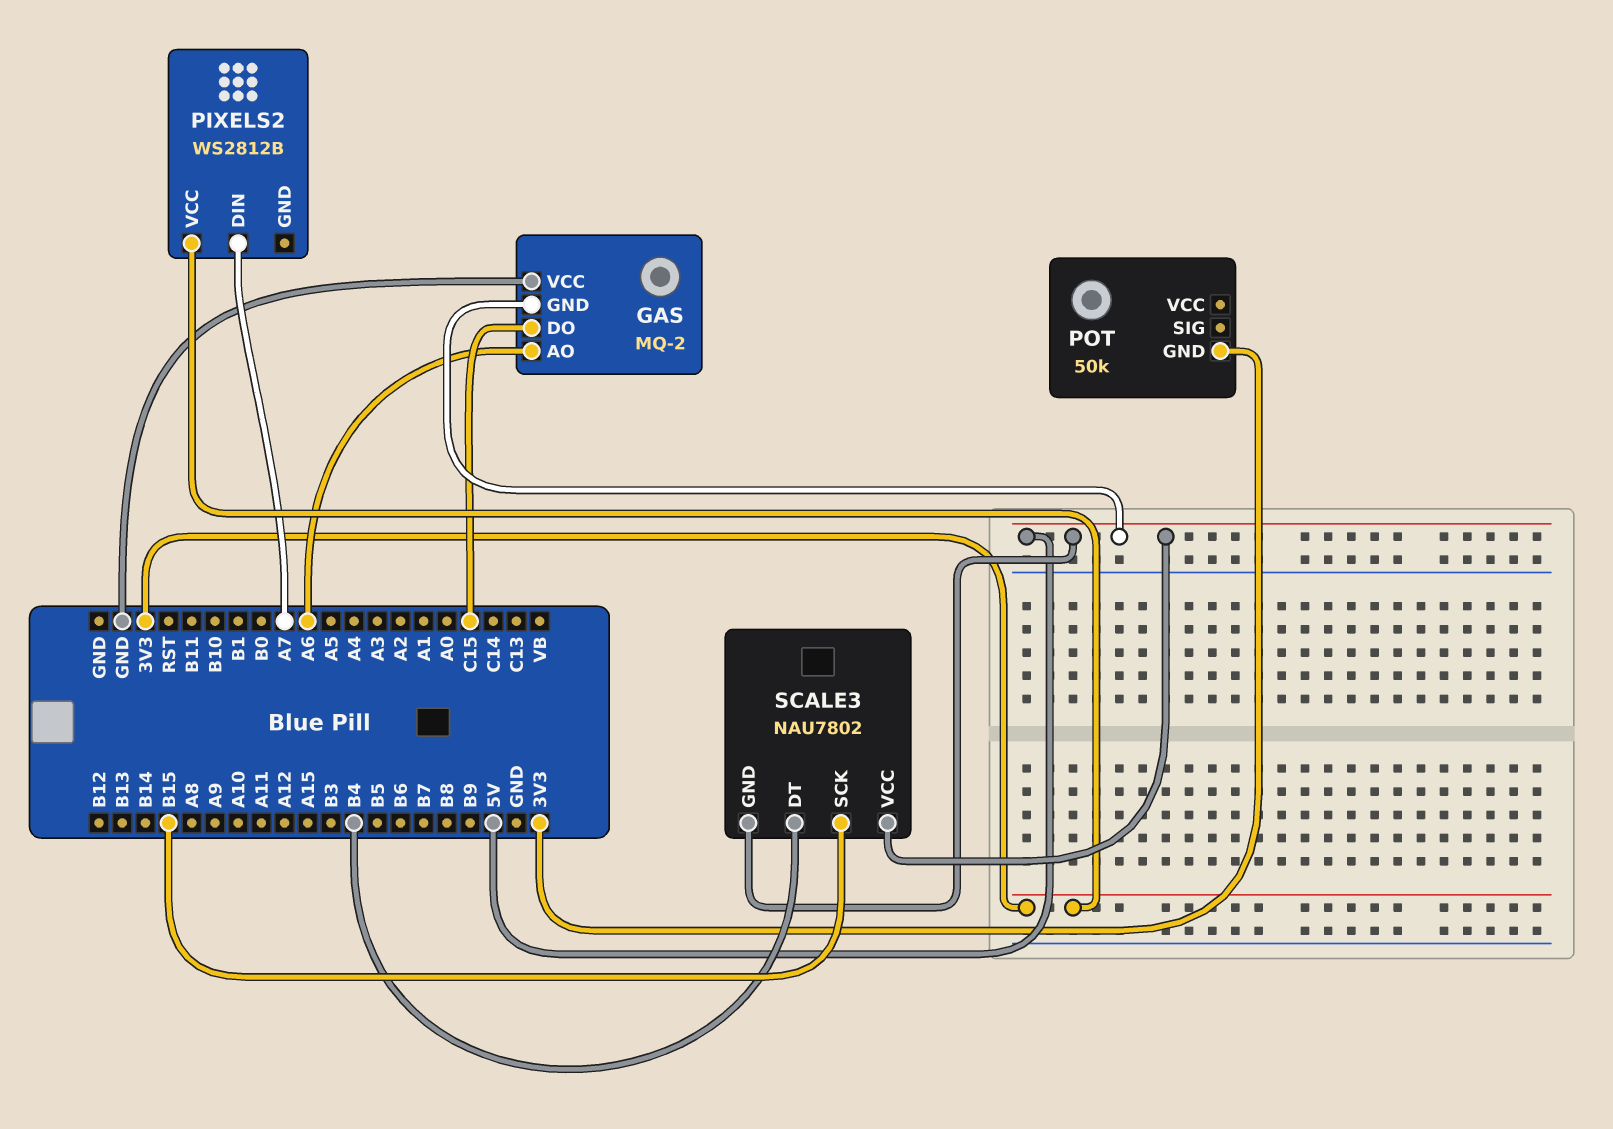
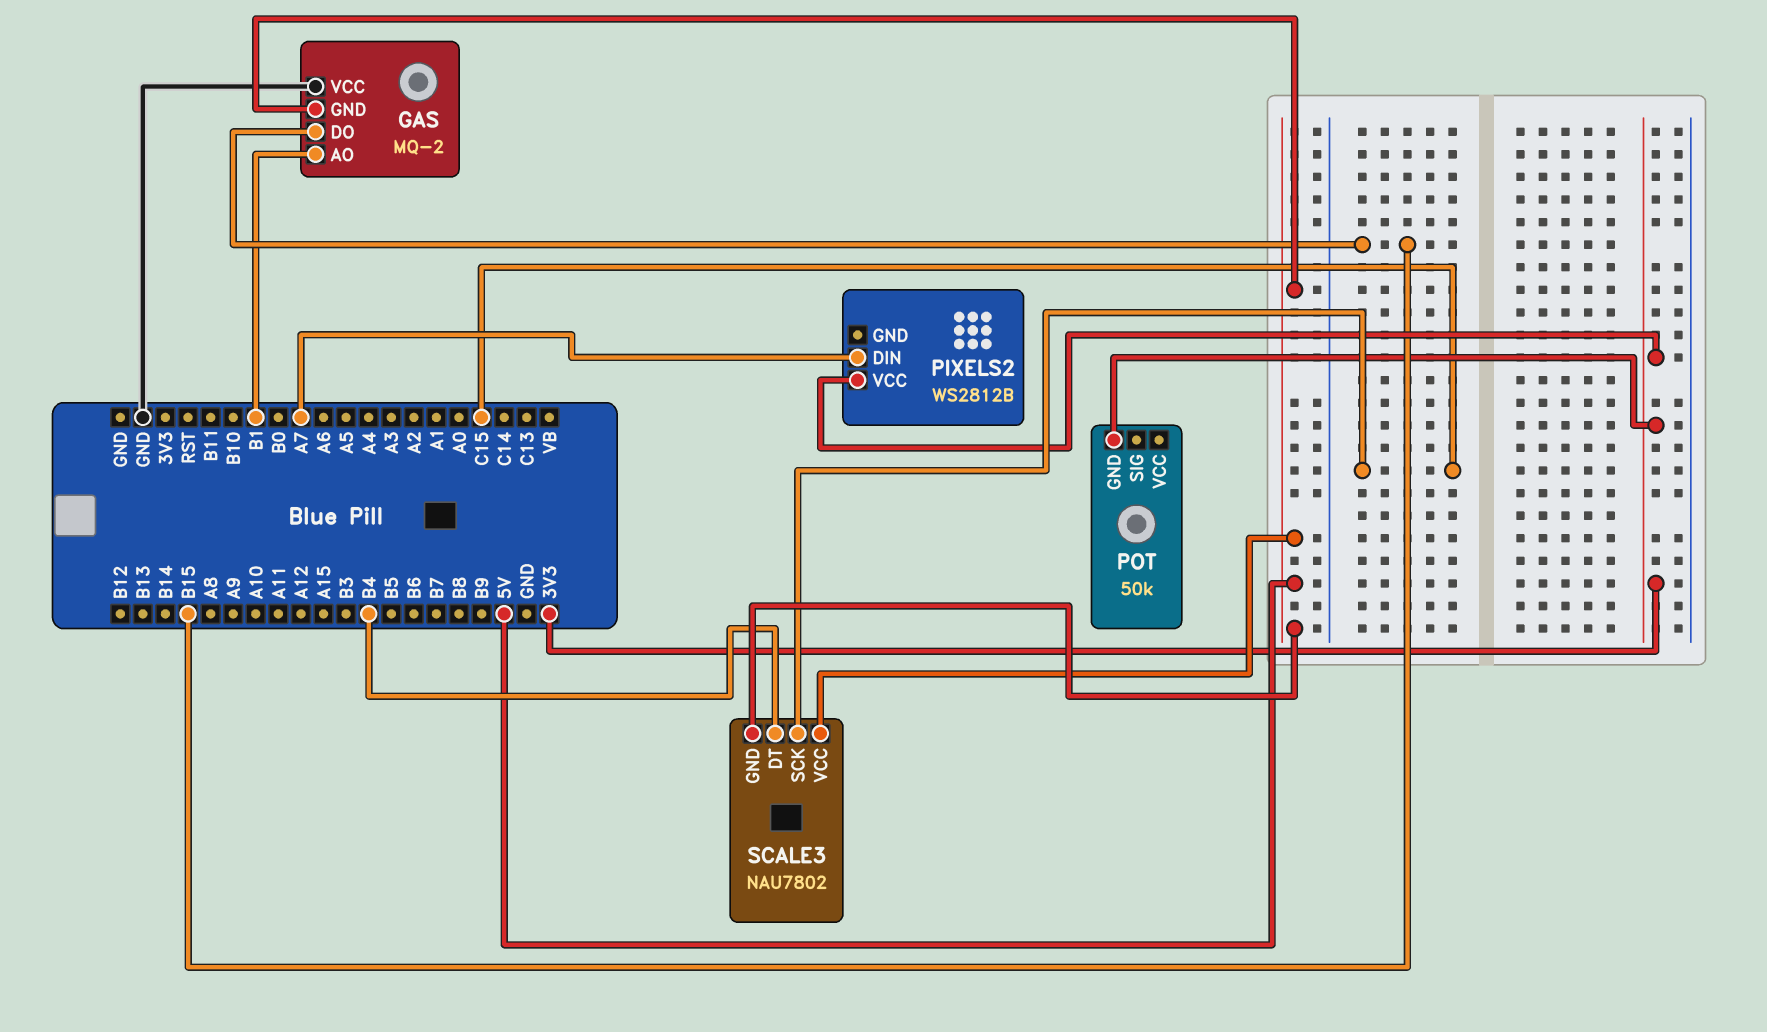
GAS pin AO: A6 -> B1
GAS pin DO: C15 -> B15
SCALE3 pin SCK: B15 -> C15

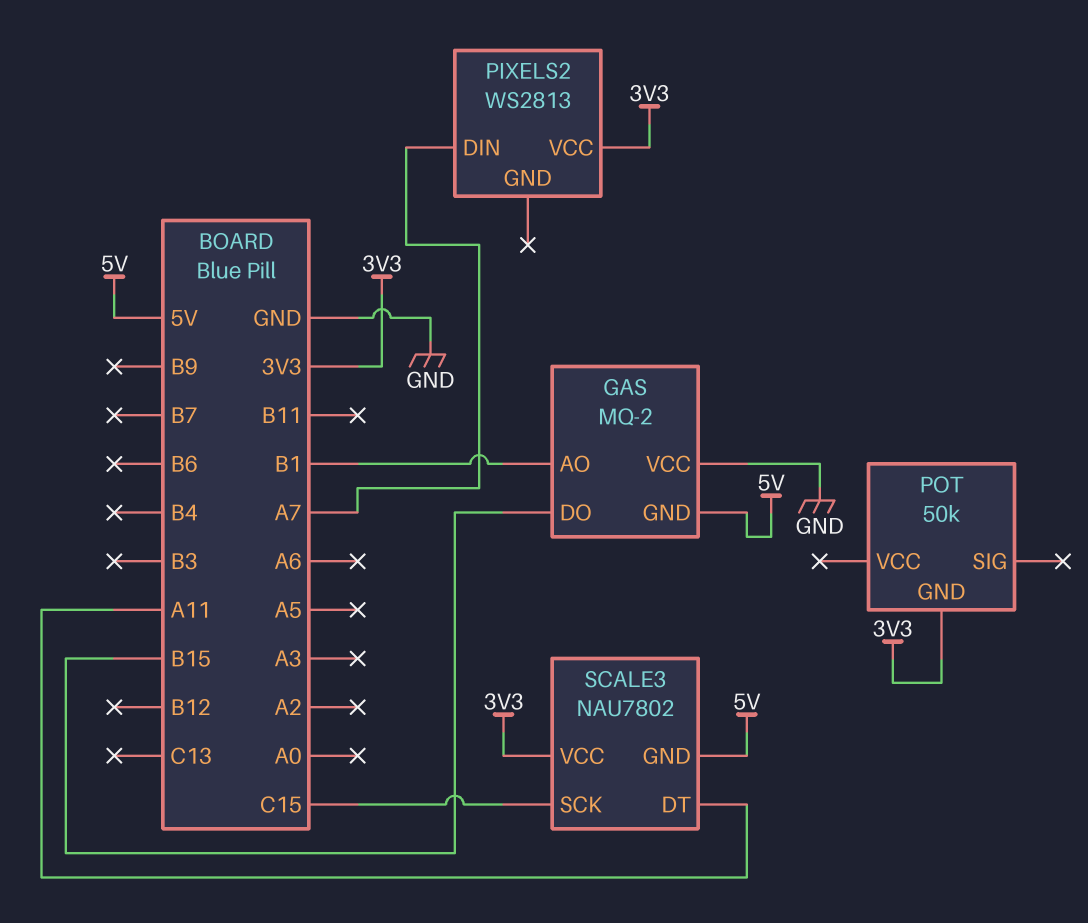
PIXELS2: WS2812B -> WS2813
SCALE3 pin DT: B4 -> A11
SCALE3 pin VCC: 5V -> 3V3

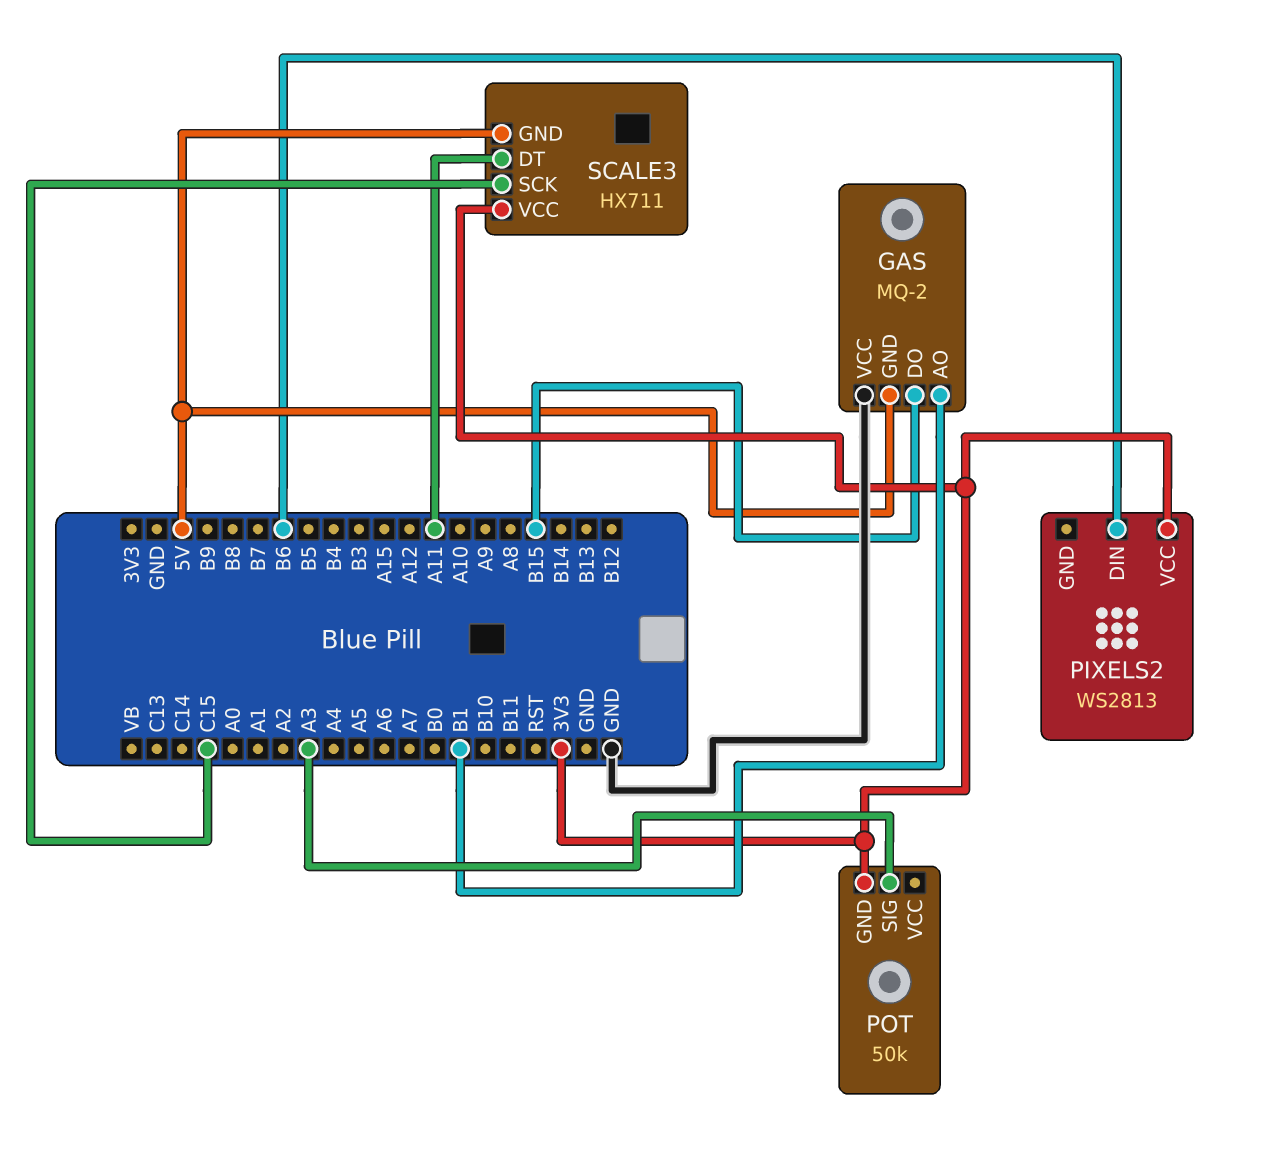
PIXELS2 pin DIN: A7 -> B6
POT pin SIG: none -> A3
SCALE3: NAU7802 -> HX711

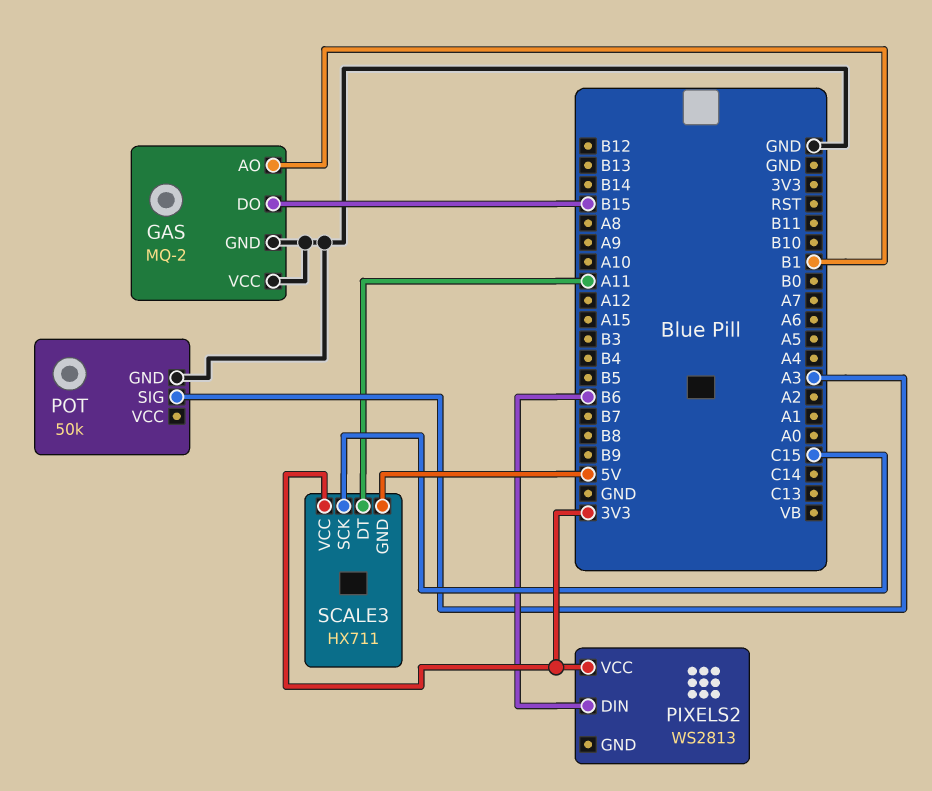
GAS pin GND: 5V -> GND
POT pin GND: 3V3 -> GND

